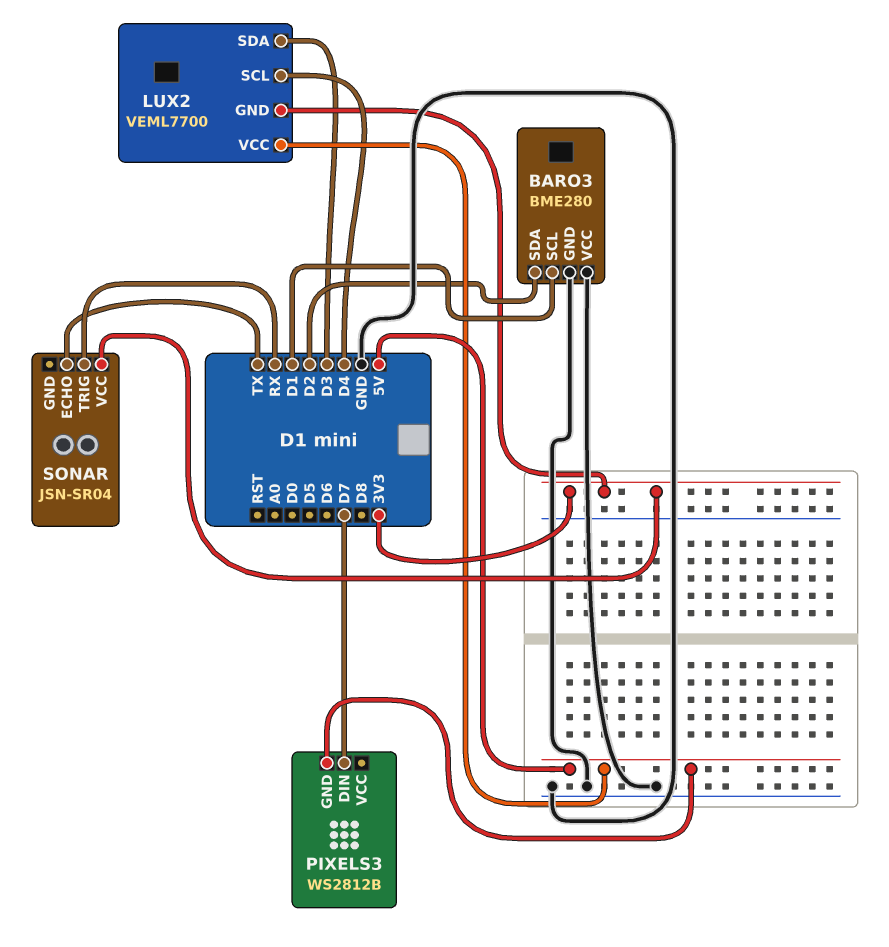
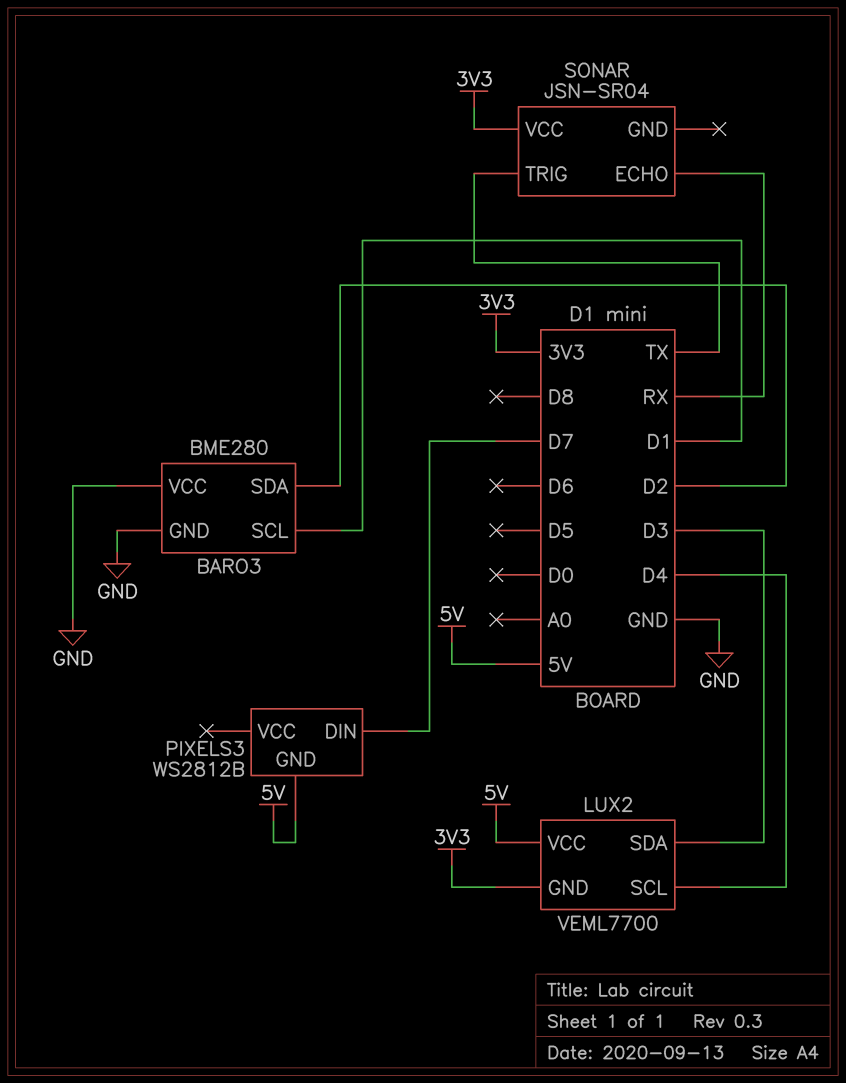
SONAR pin ECHO: TX -> RX
SONAR pin TRIG: RX -> TX

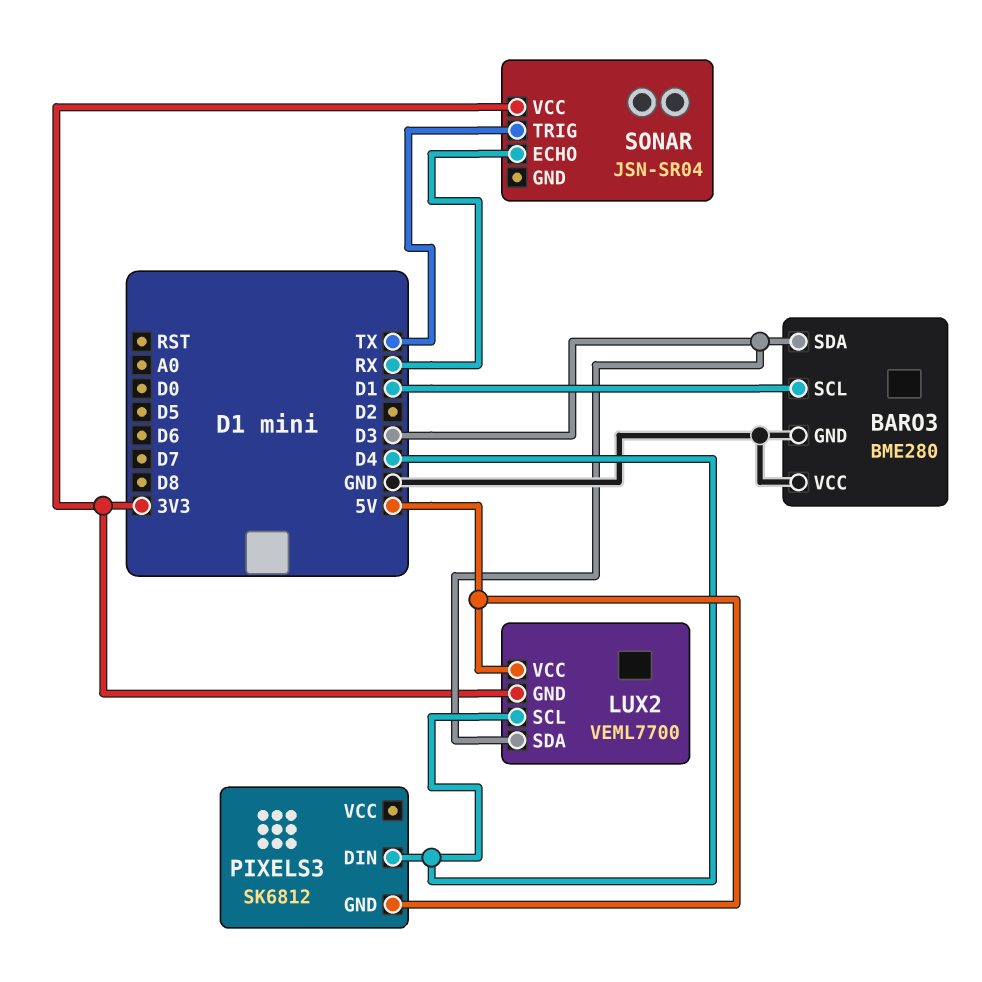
BARO3 pin SDA: D2 -> D3
PIXELS3: WS2812B -> SK6812
PIXELS3 pin DIN: D7 -> D4

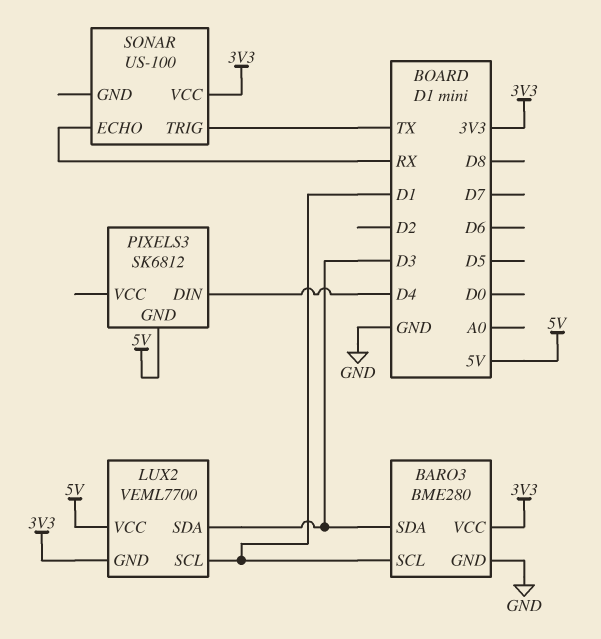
BARO3 pin VCC: GND -> 3V3
LUX2 pin SCL: D4 -> D1
SONAR: JSN-SR04 -> US-100

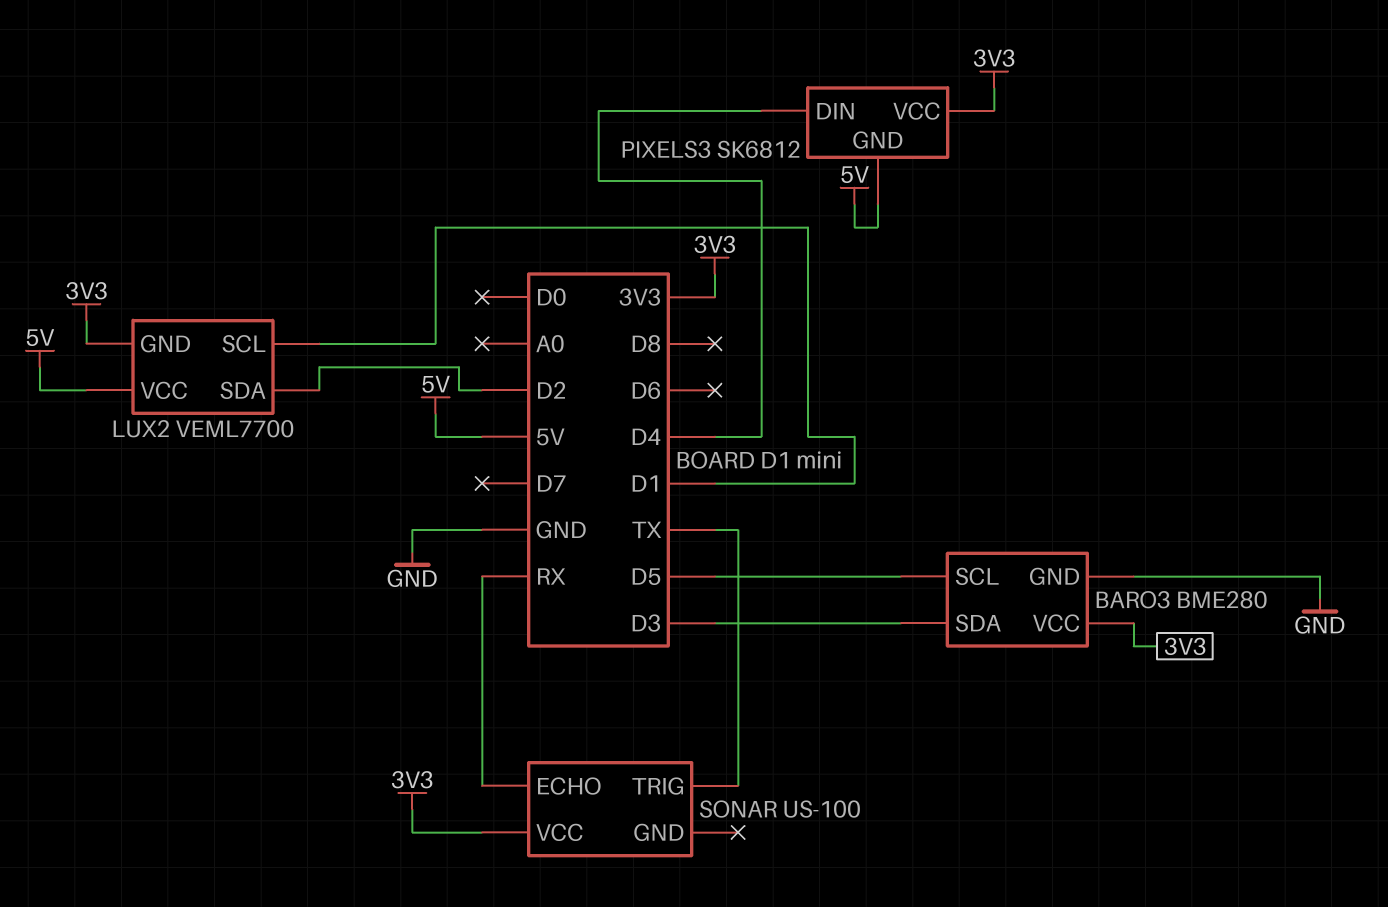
BARO3 pin SCL: D1 -> D5
LUX2 pin SDA: D3 -> D2
PIXELS3 pin VCC: none -> 3V3

